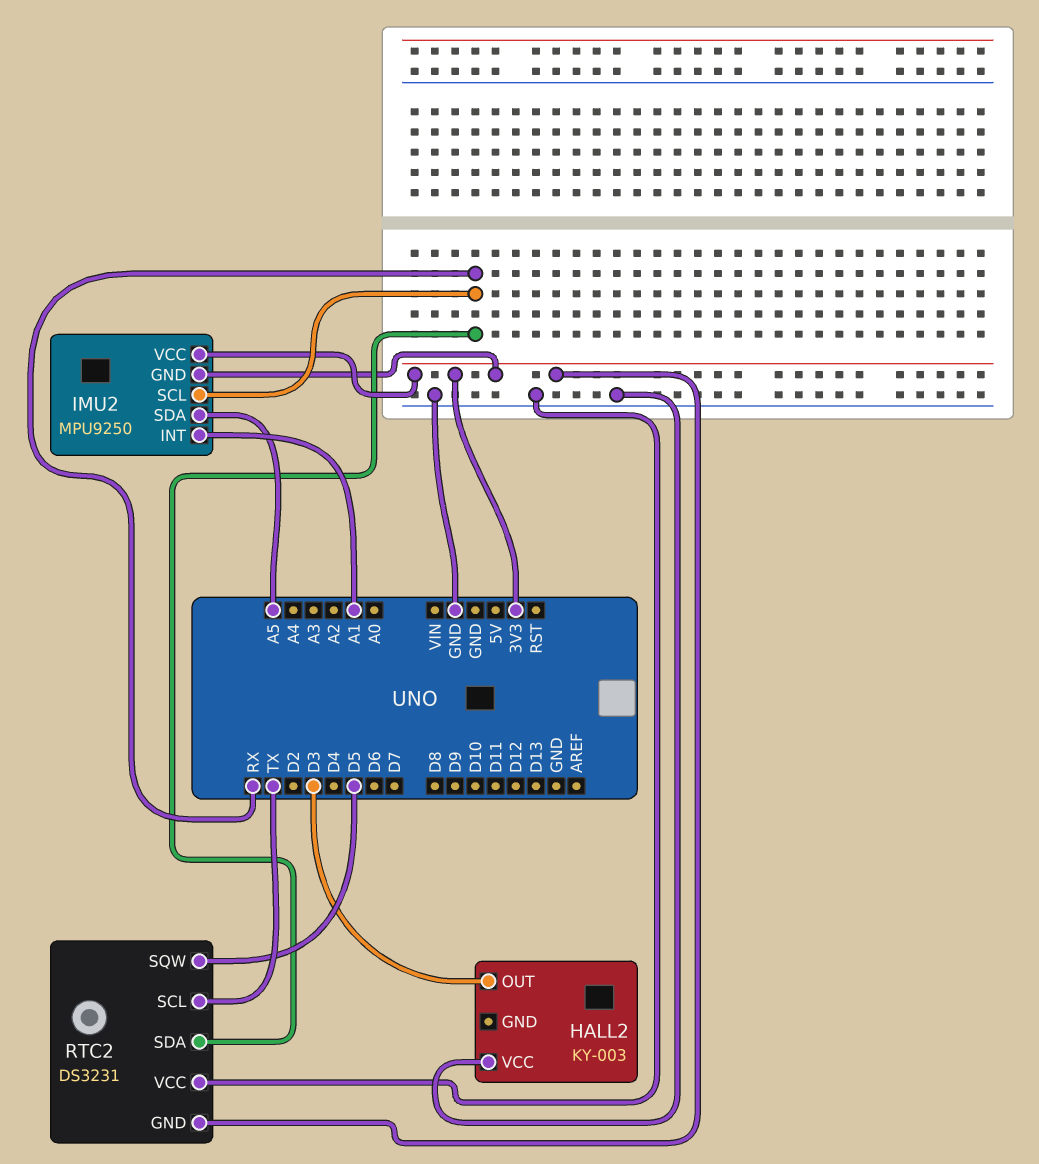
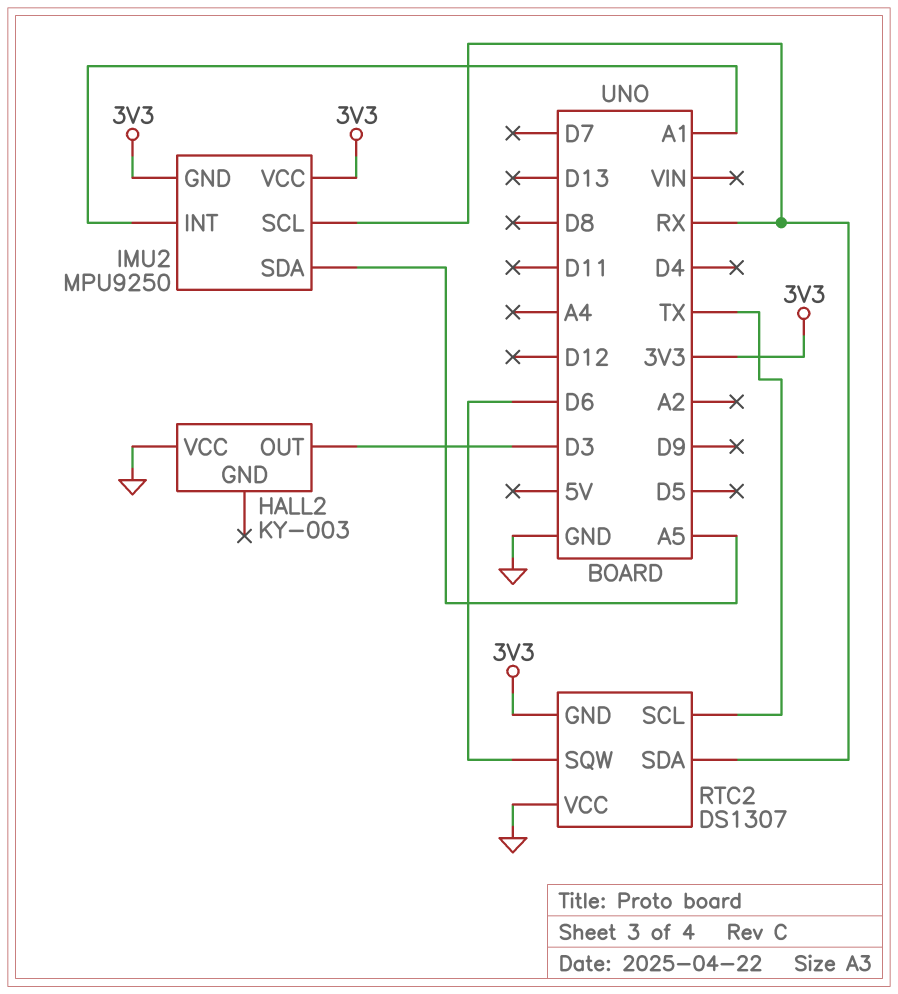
RTC2: DS3231 -> DS1307
RTC2 pin SQW: D5 -> D6

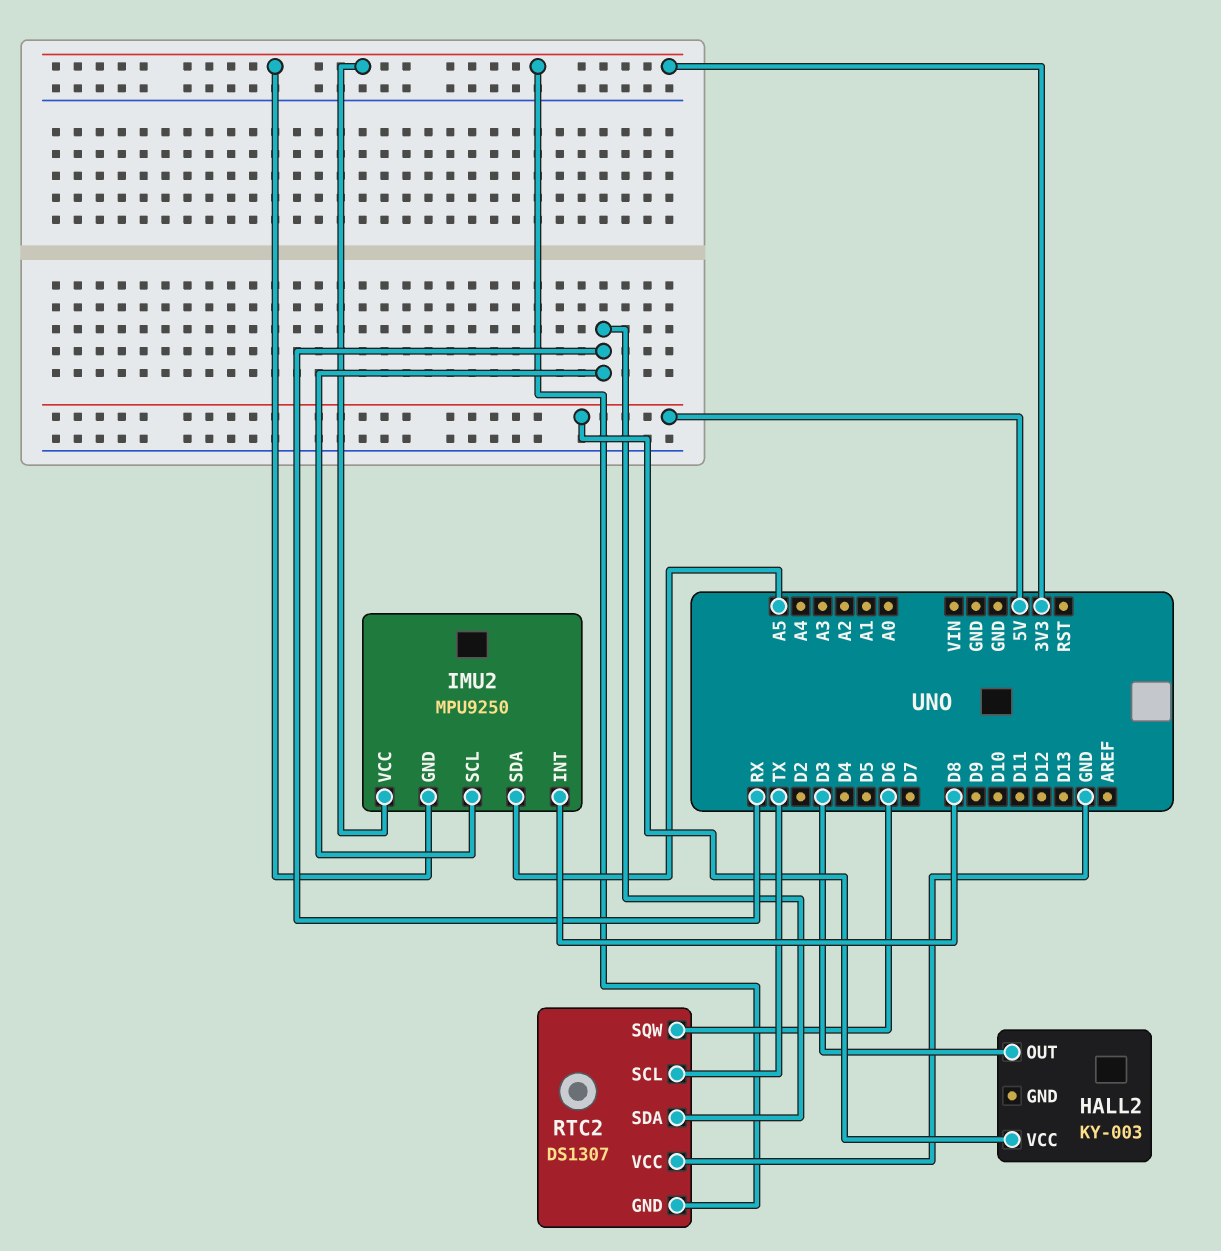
HALL2 pin VCC: GND -> 5V
IMU2 pin INT: A1 -> D8

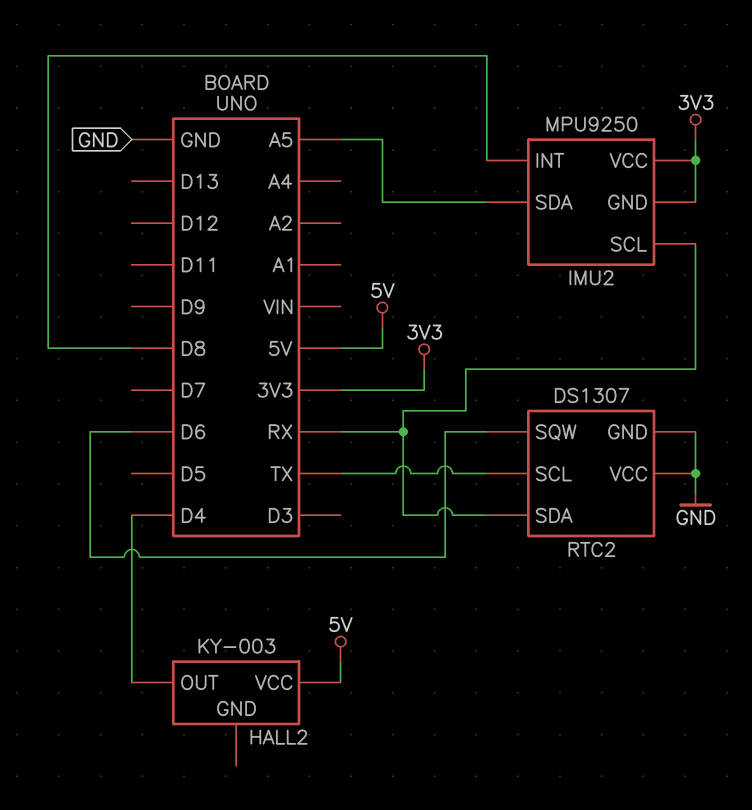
HALL2 pin OUT: D3 -> D4
RTC2 pin GND: 3V3 -> GND

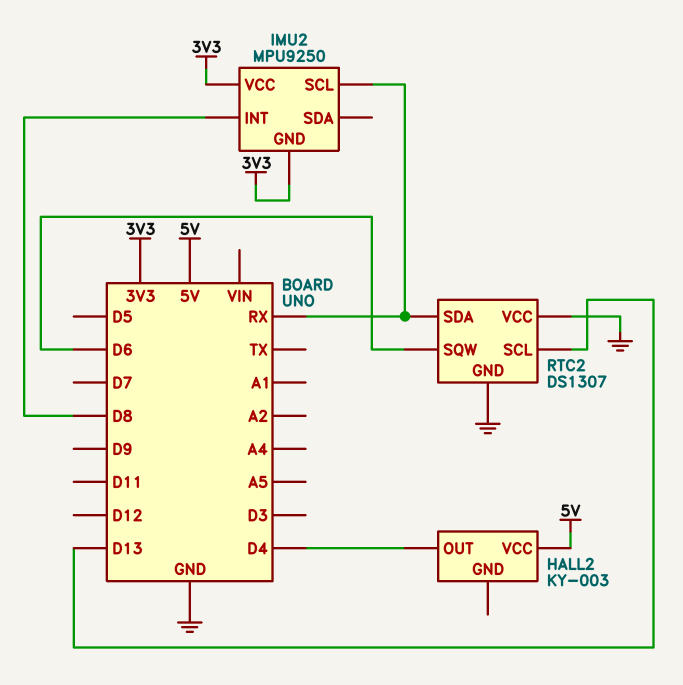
IMU2 pin SDA: A5 -> none
RTC2 pin SCL: TX -> D13

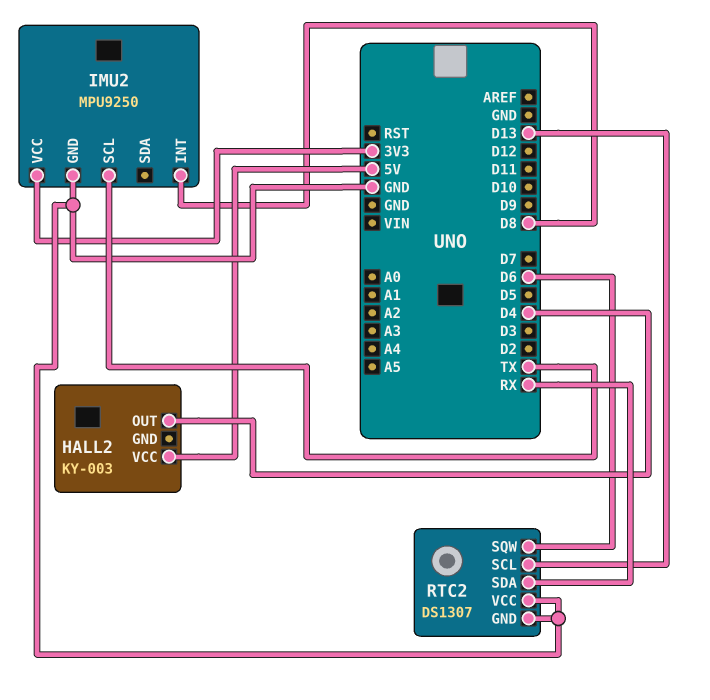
IMU2 pin GND: 3V3 -> GND
IMU2 pin SCL: RX -> TX

